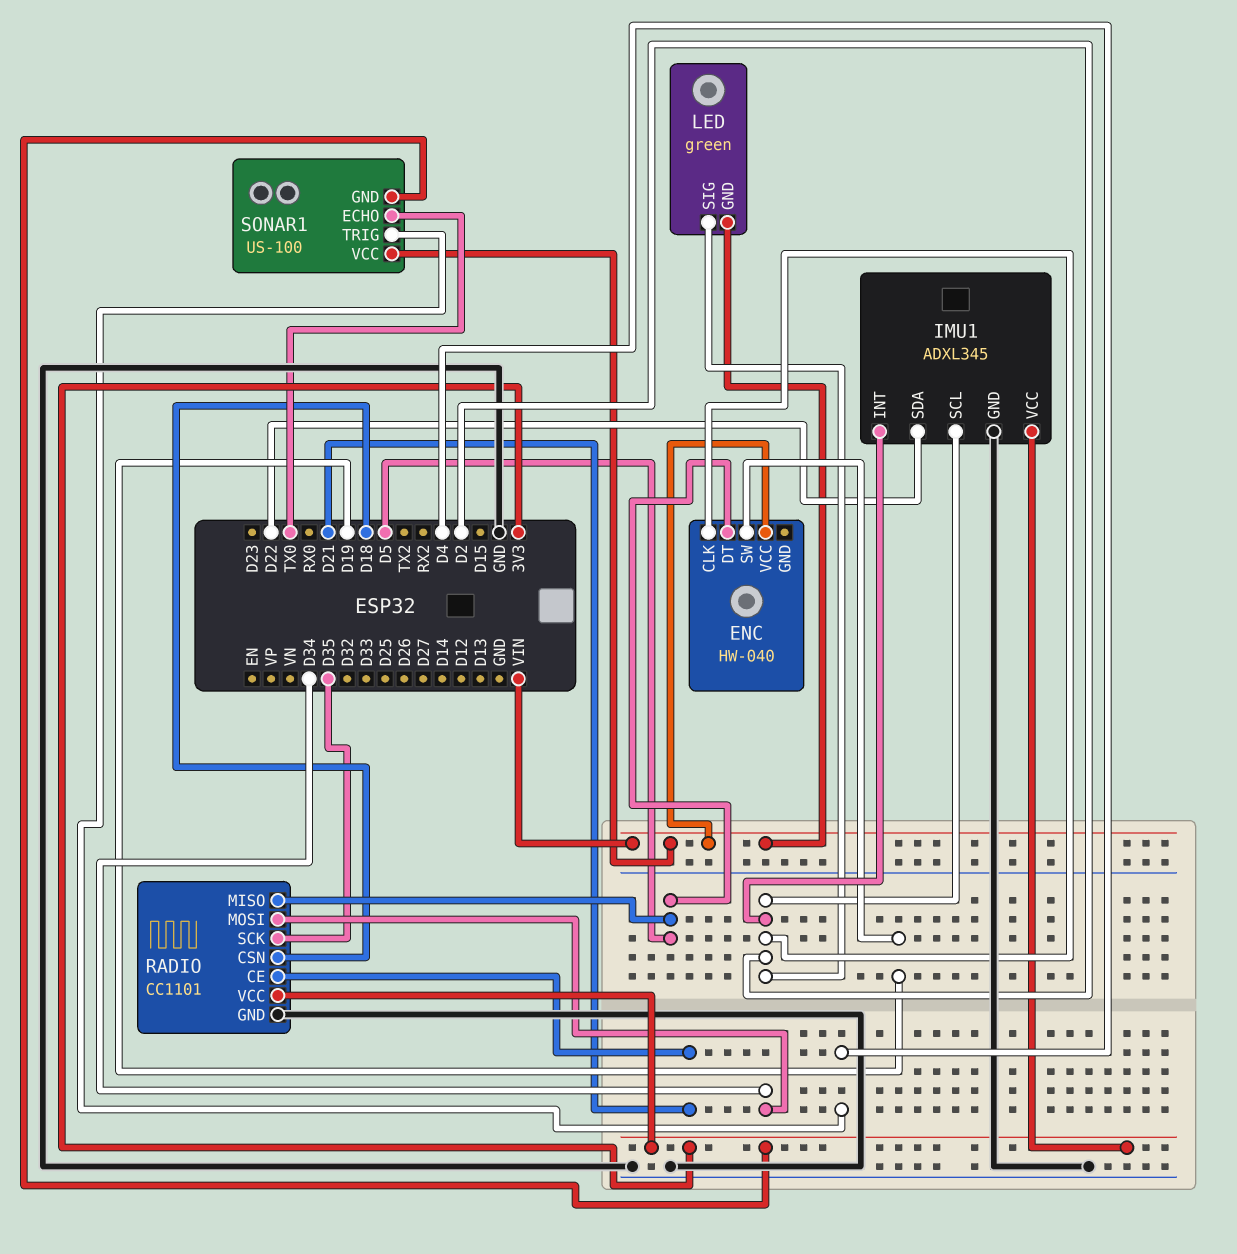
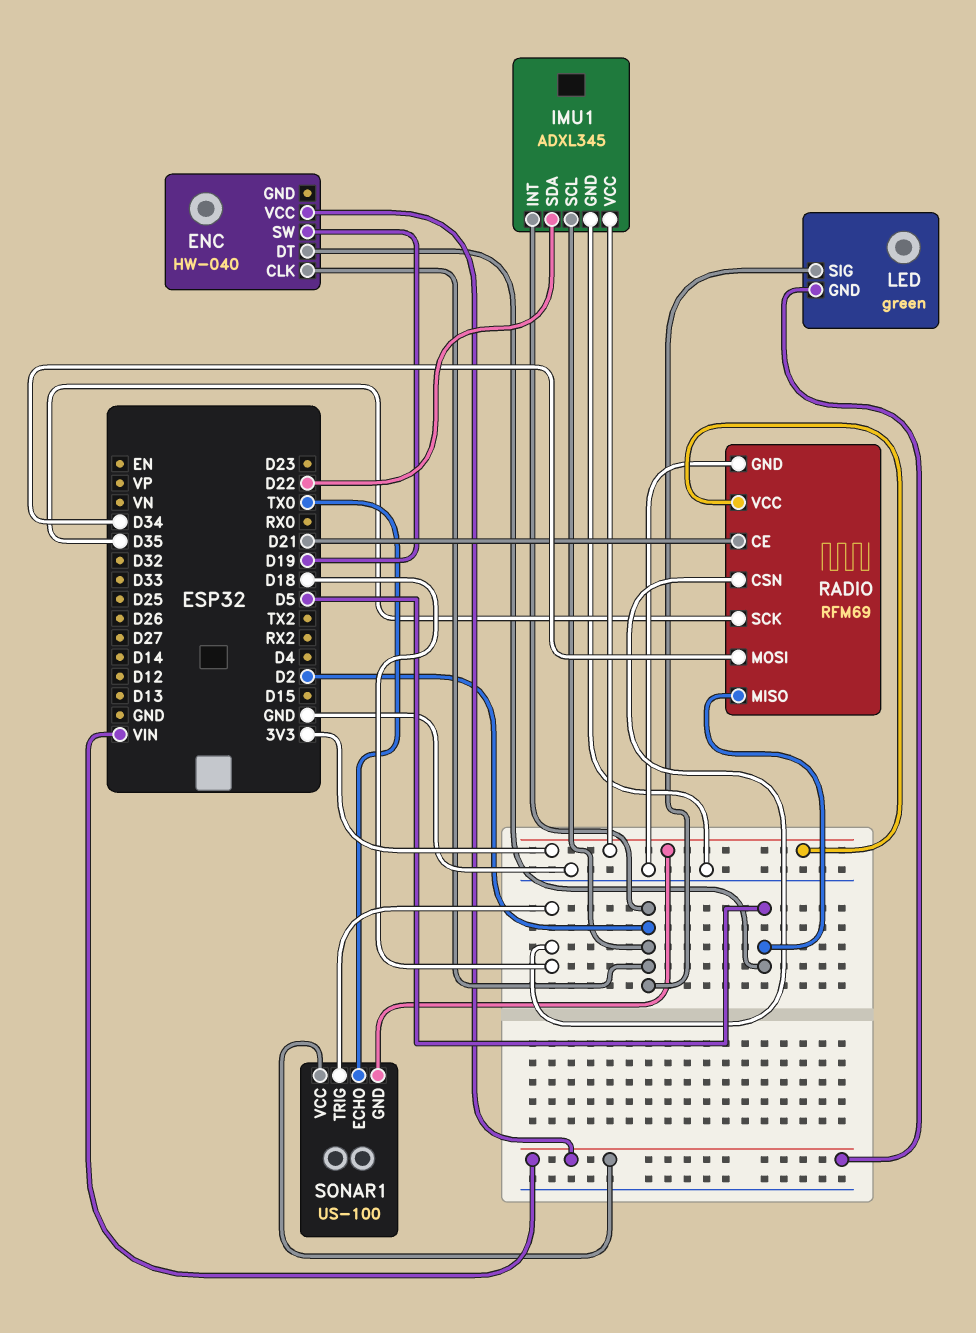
RADIO: CC1101 -> RFM69
SONAR1 pin TRIG: D4 -> D18

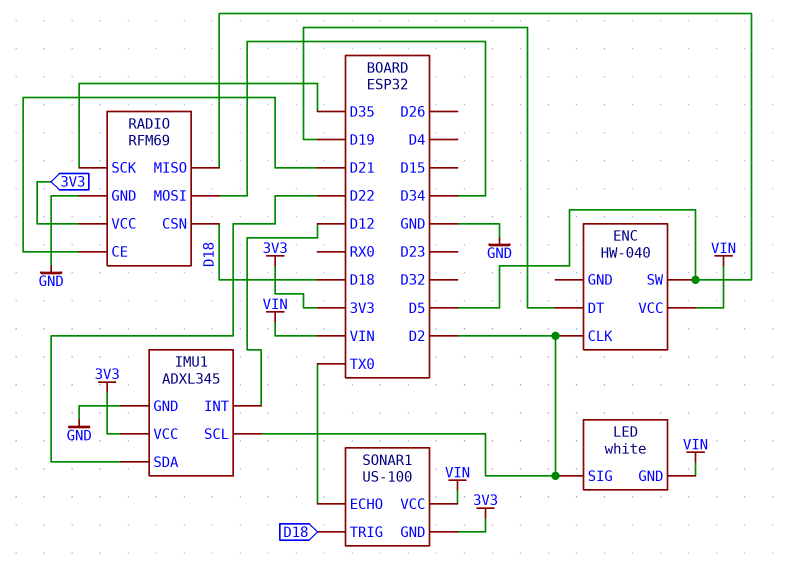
ENC pin DT: D5 -> D19
ENC pin SW: D19 -> D5
IMU1 pin INT: D2 -> D12
LED: green -> white

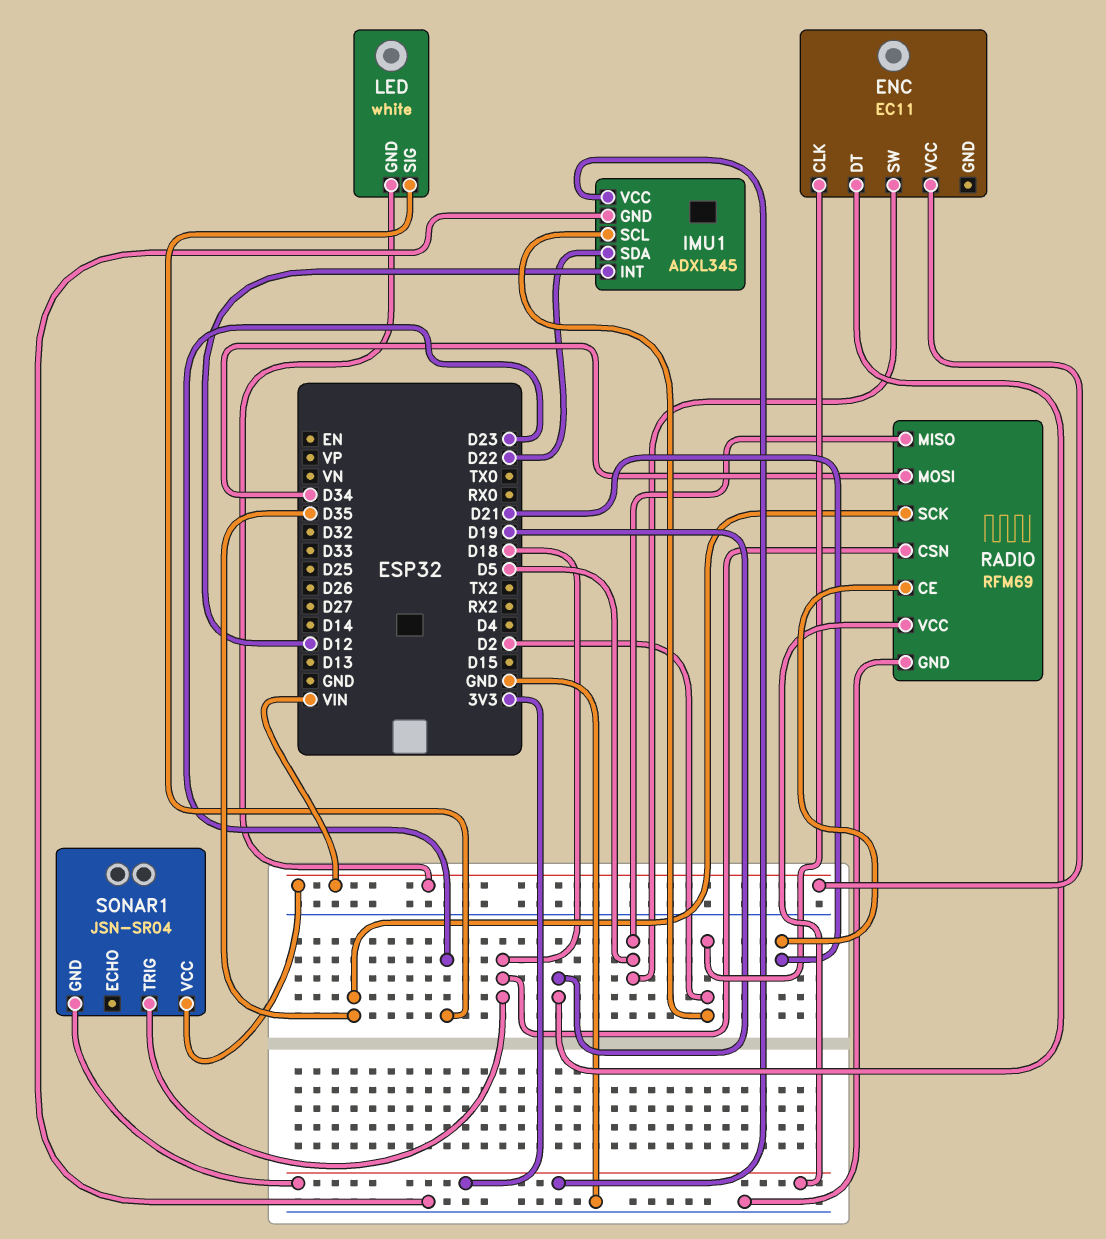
ENC: HW-040 -> EC11
LED pin SIG: D2 -> D23
SONAR1: US-100 -> JSN-SR04
SONAR1 pin ECHO: TX0 -> none

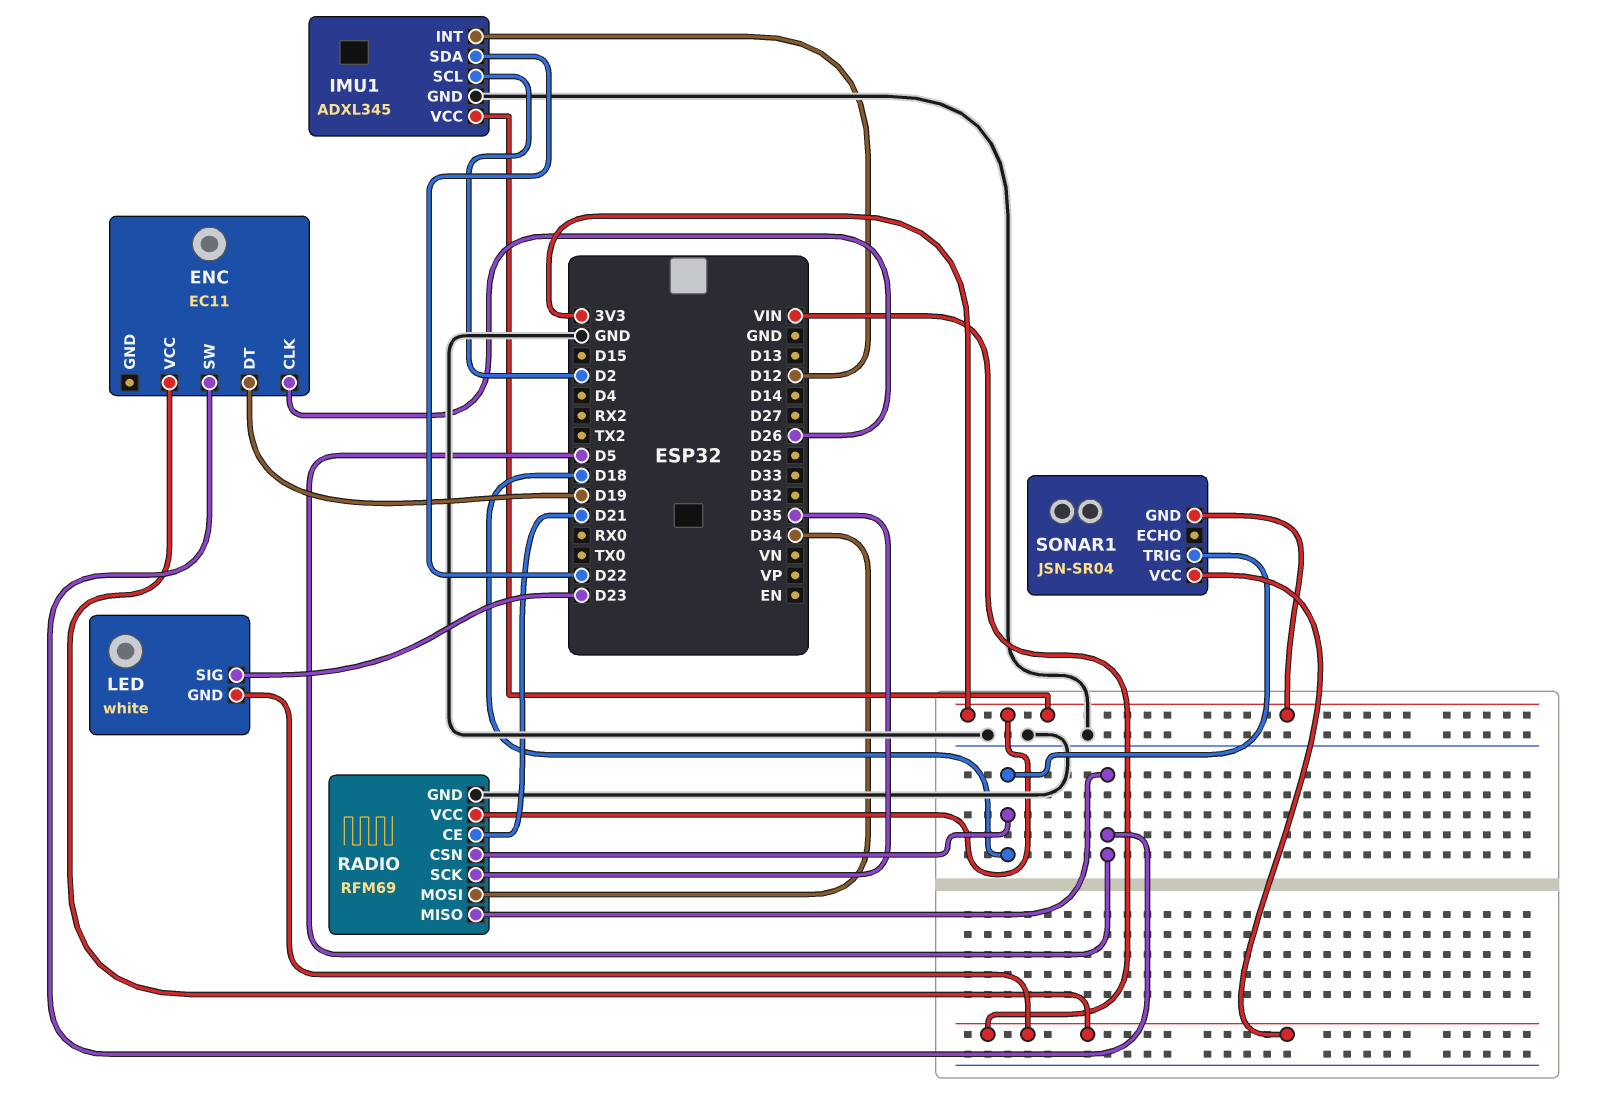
ENC pin CLK: D2 -> D26

